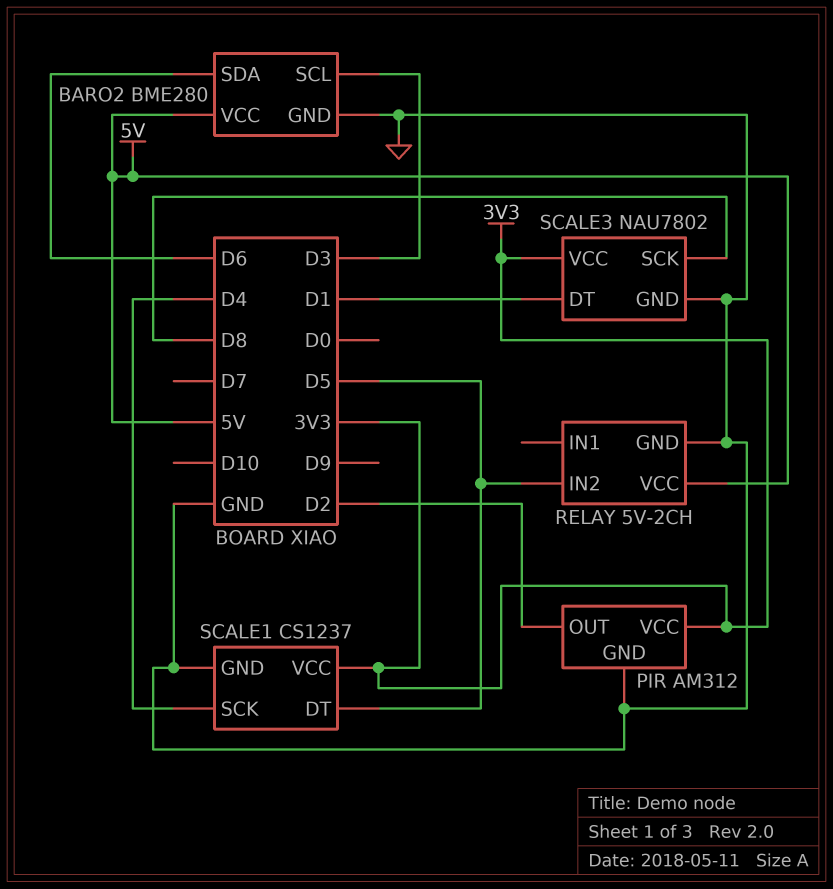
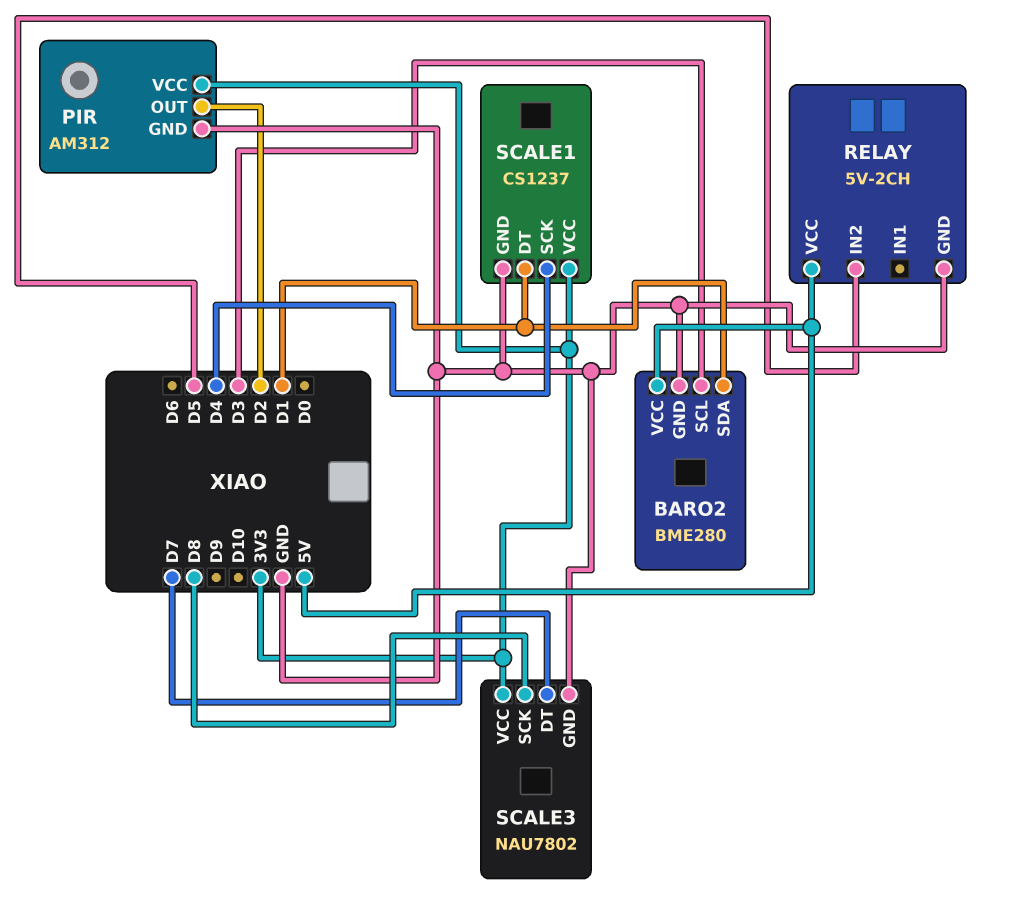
BARO2 pin SDA: D6 -> D1
SCALE1 pin DT: D5 -> D1
SCALE3 pin DT: D1 -> D7

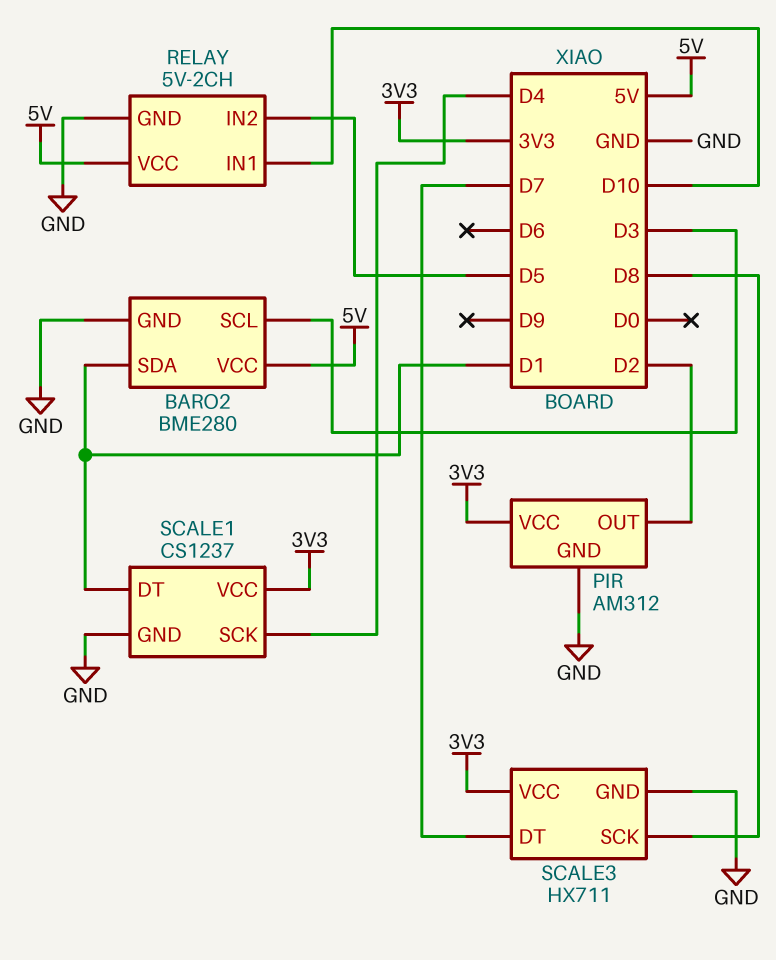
RELAY pin IN1: none -> D10
SCALE3: NAU7802 -> HX711

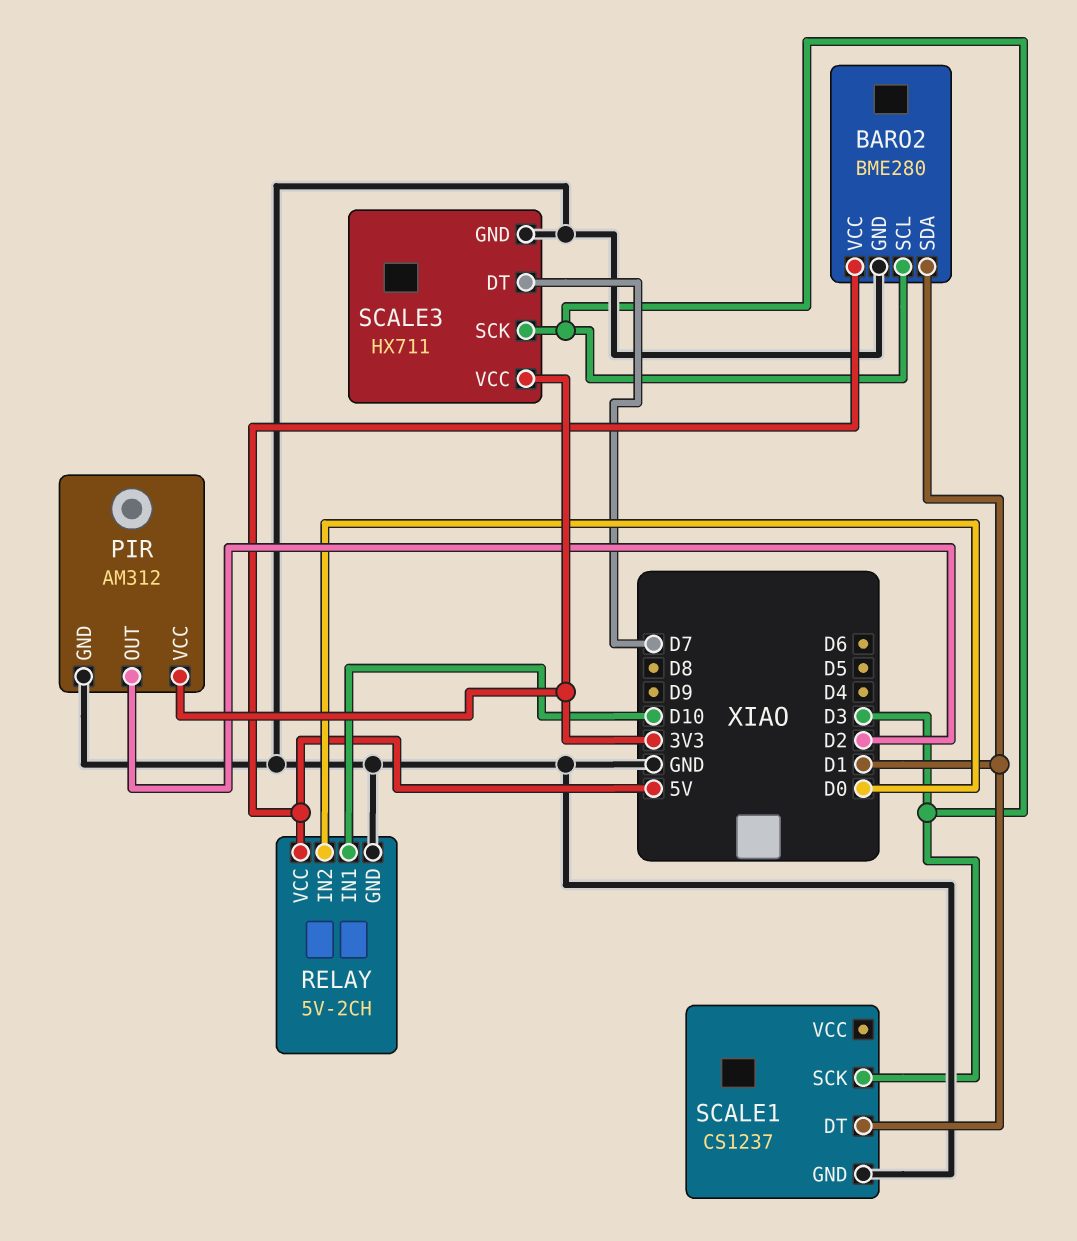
RELAY pin IN2: D5 -> D0
SCALE1 pin SCK: D4 -> D3
SCALE1 pin VCC: 3V3 -> none
SCALE3 pin SCK: D8 -> D3

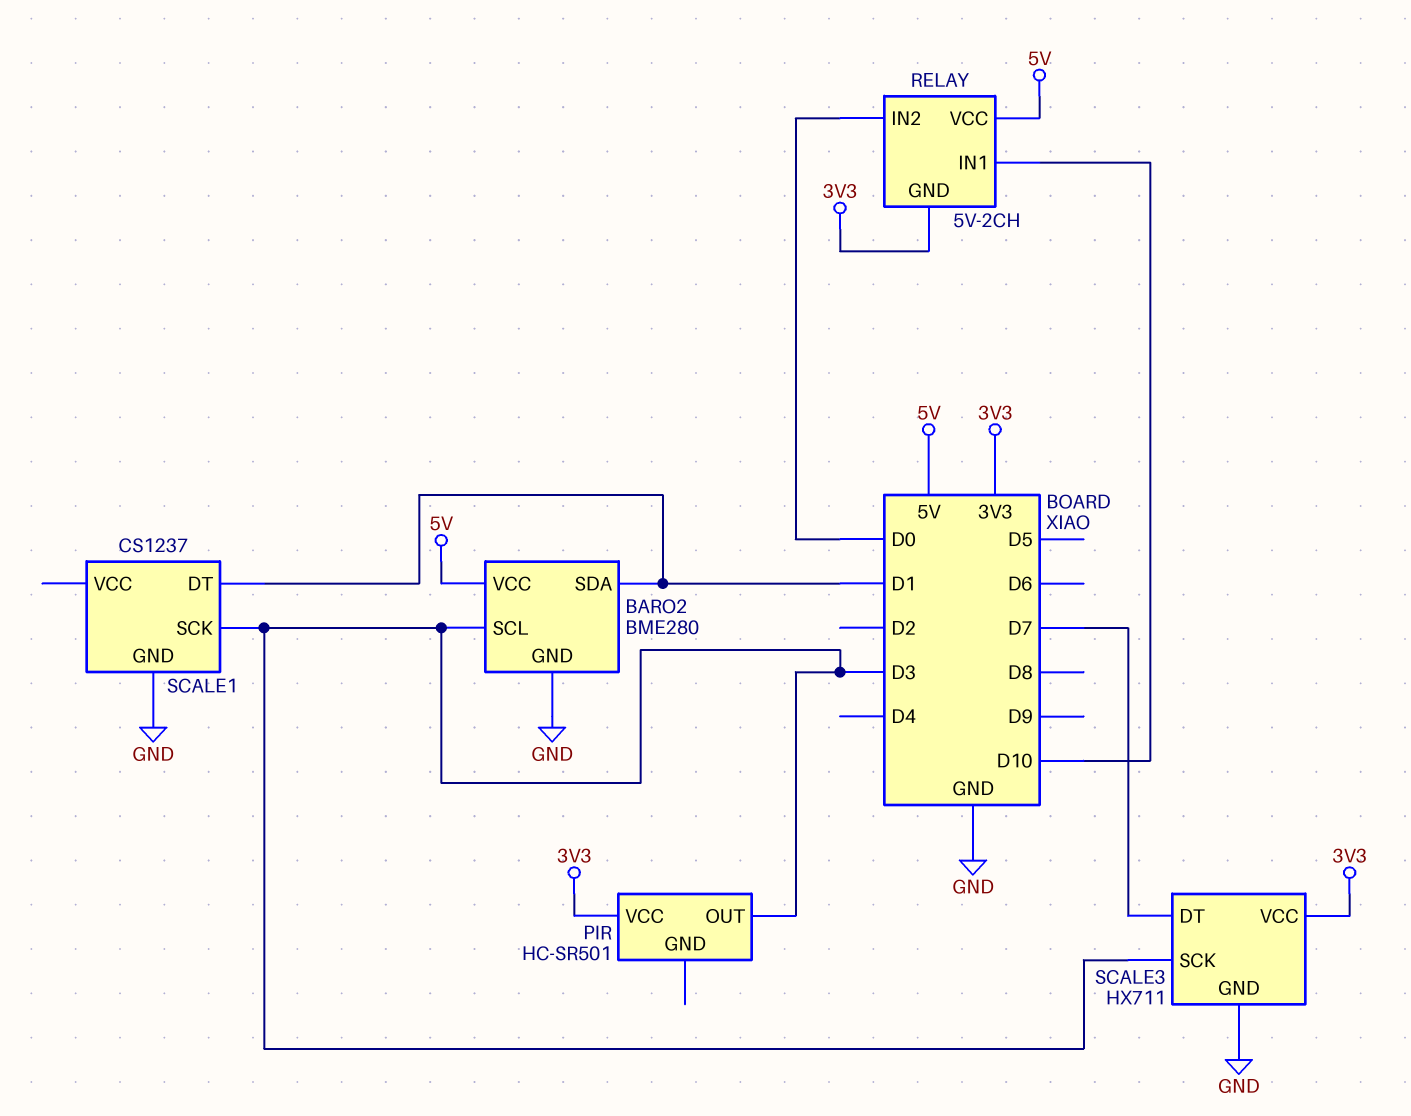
PIR: AM312 -> HC-SR501
PIR pin GND: GND -> none
PIR pin OUT: D2 -> D3
RELAY pin GND: GND -> 3V3

